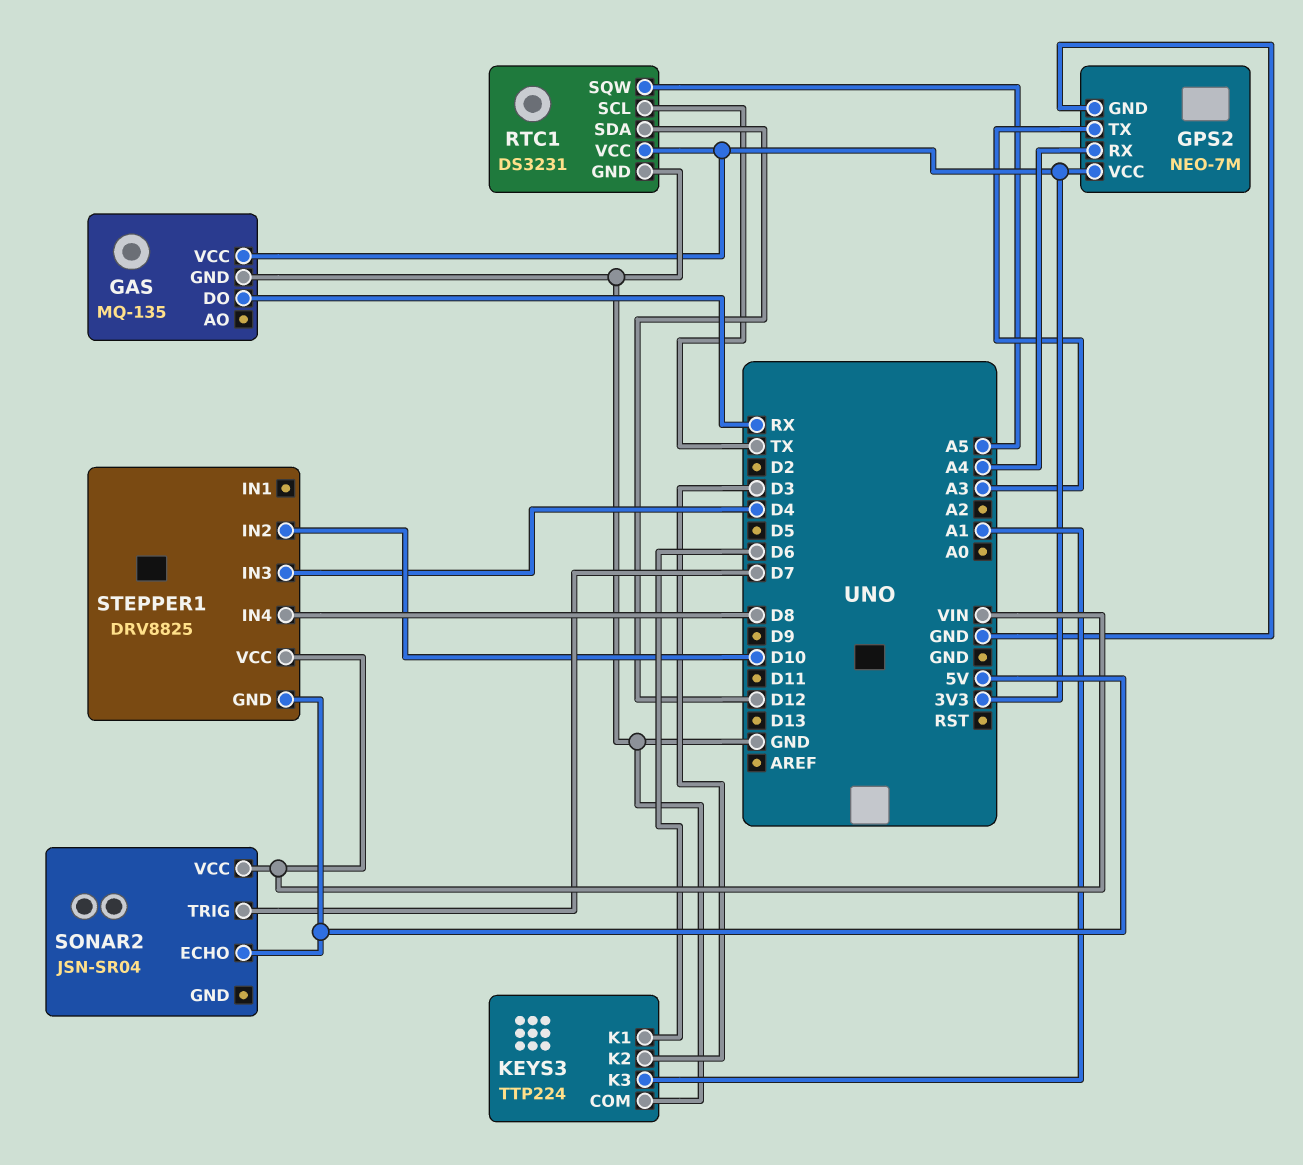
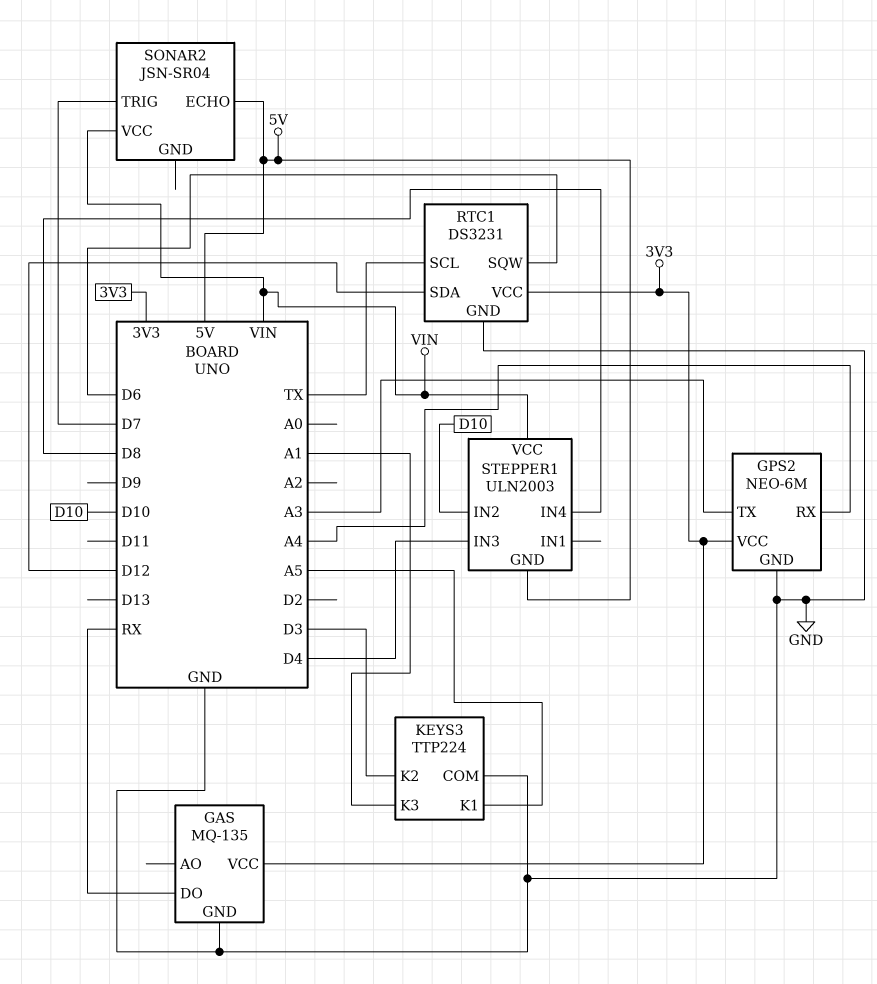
GPS2: NEO-7M -> NEO-6M
KEYS3 pin K1: D6 -> A5
RTC1 pin SQW: A5 -> D6
STEPPER1: DRV8825 -> ULN2003

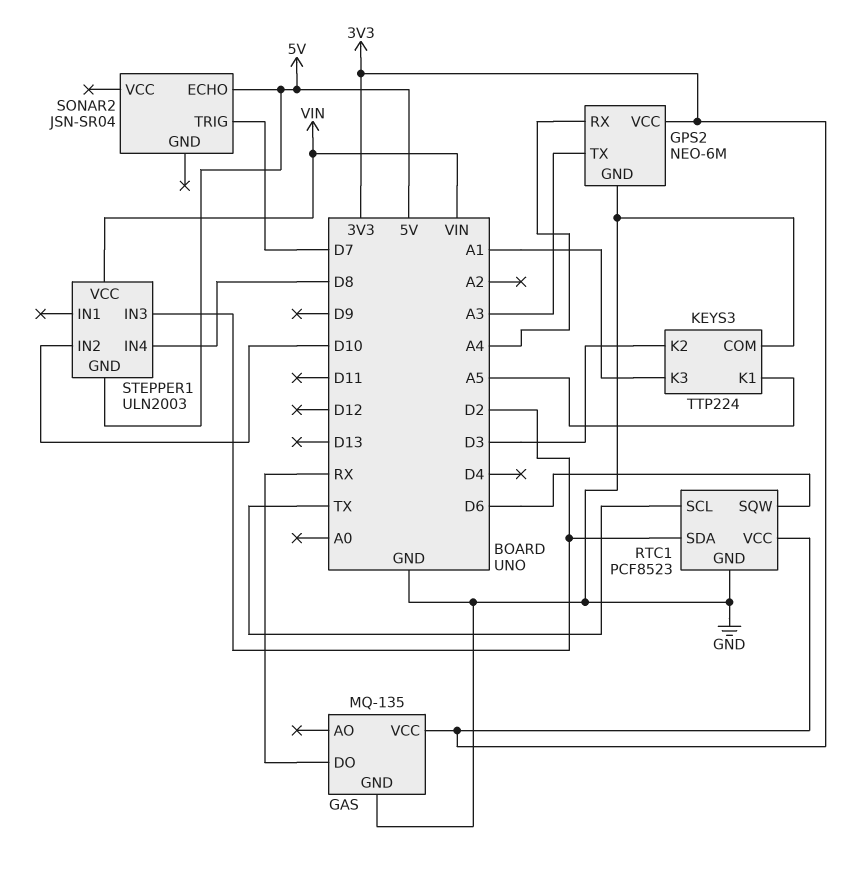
RTC1: DS3231 -> PCF8523
RTC1 pin SDA: D12 -> D2
SONAR2 pin VCC: VIN -> none
STEPPER1 pin IN3: D4 -> D2

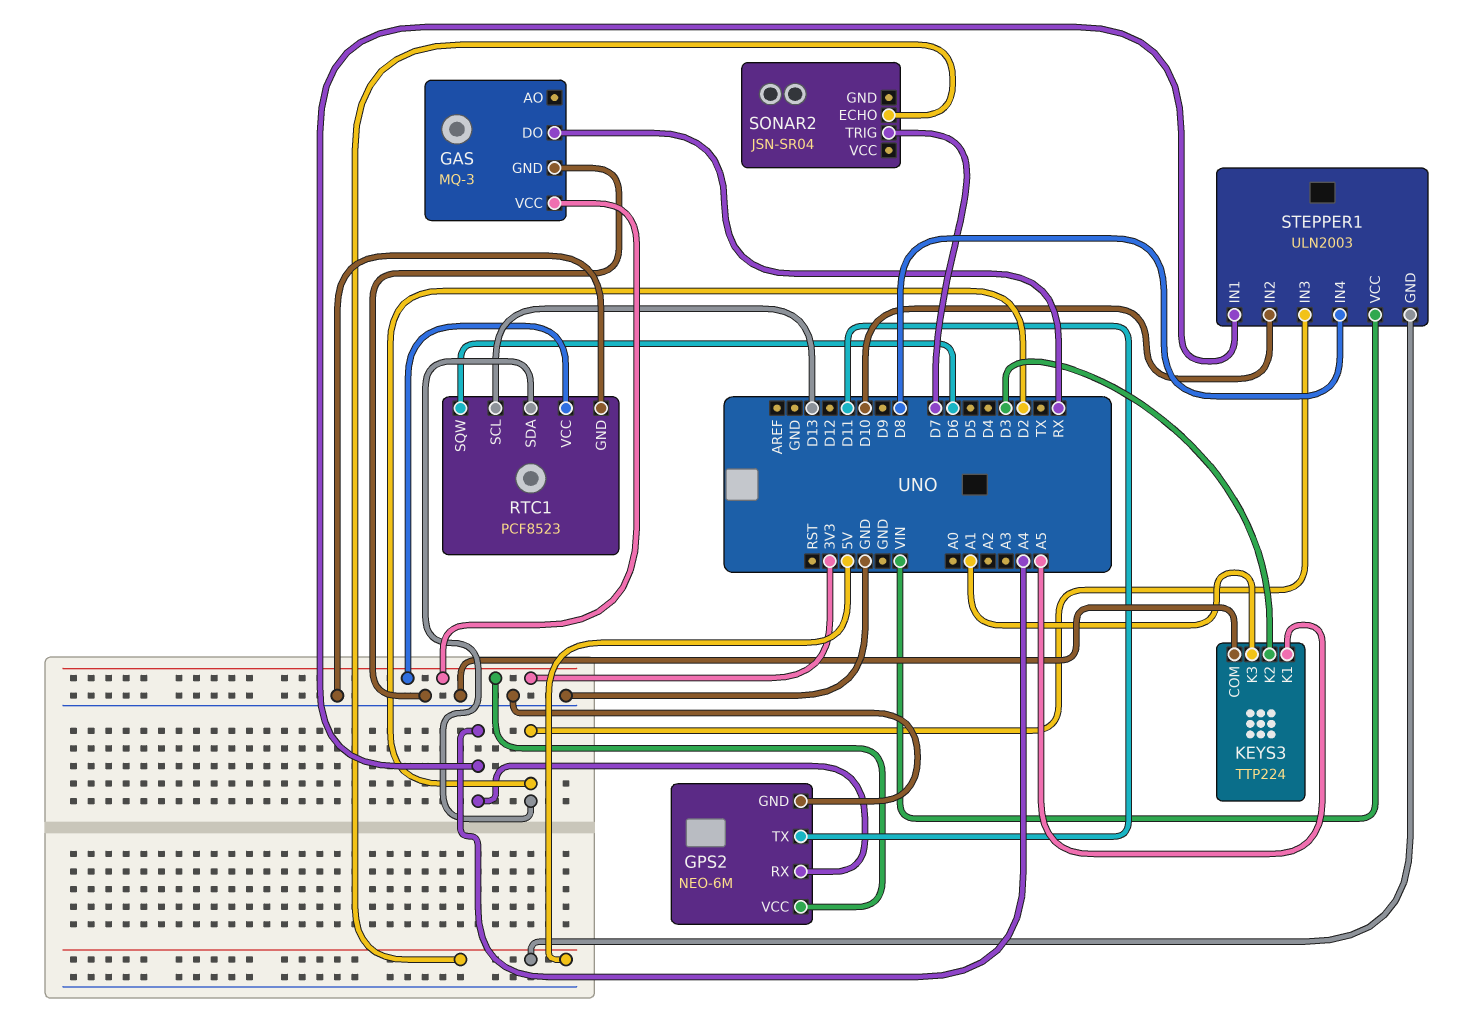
GAS: MQ-135 -> MQ-3
GPS2 pin TX: A3 -> D11
RTC1 pin SCL: TX -> D13
STEPPER1 pin IN1: none -> A4

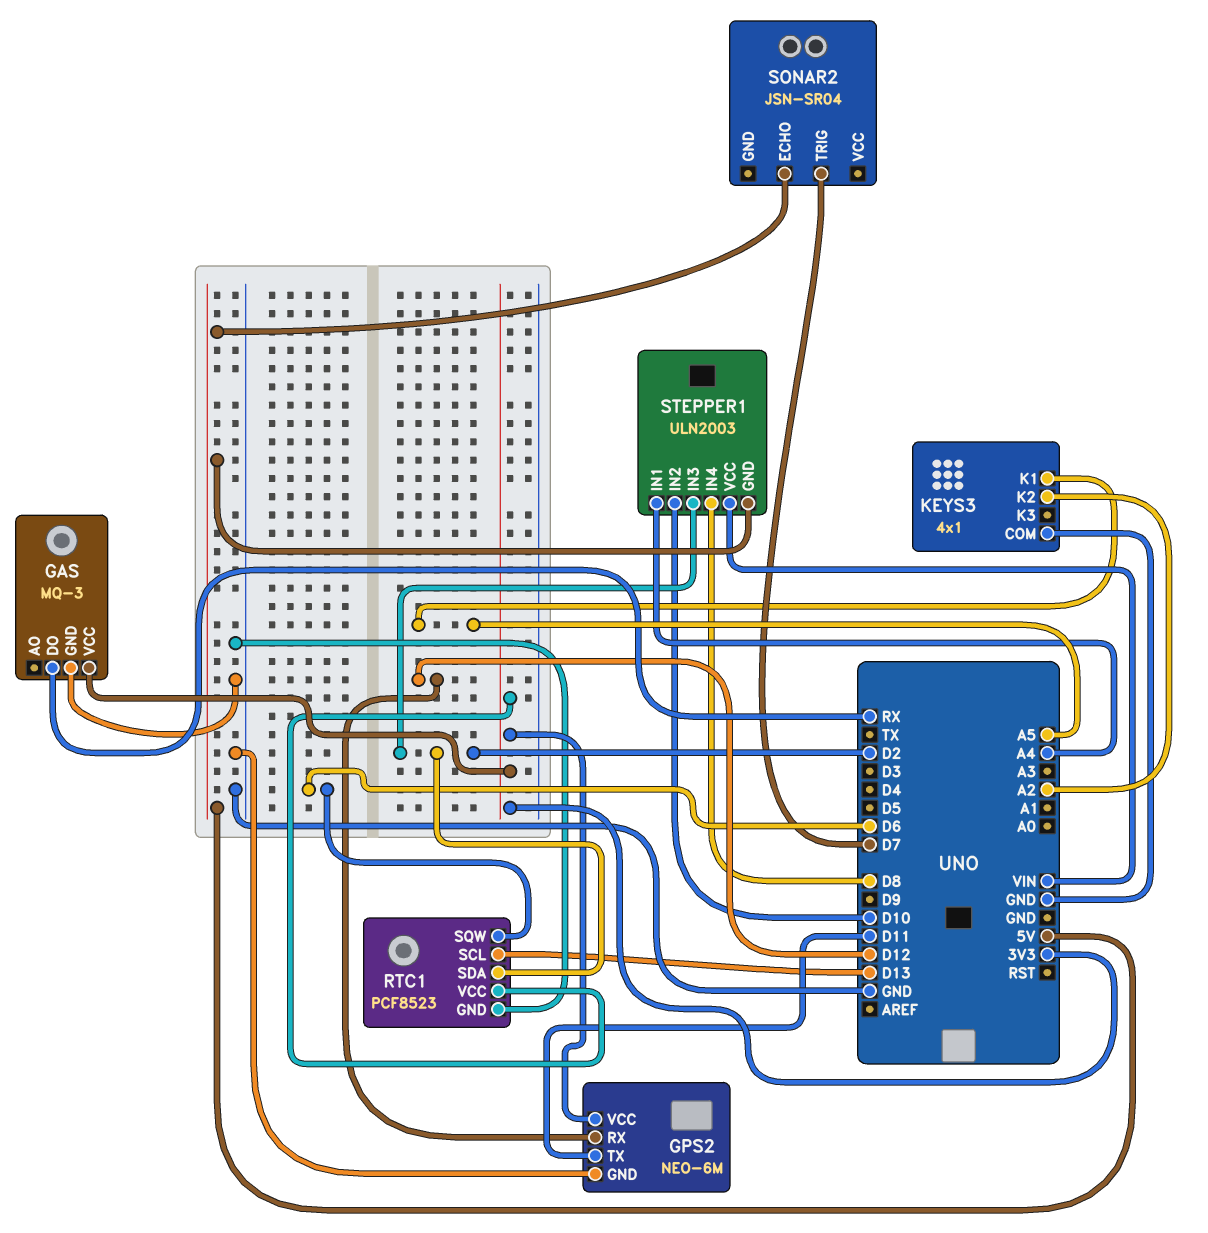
GPS2 pin RX: A4 -> D12
KEYS3: TTP224 -> 4x1
KEYS3 pin K2: D3 -> A2
KEYS3 pin K3: A1 -> none

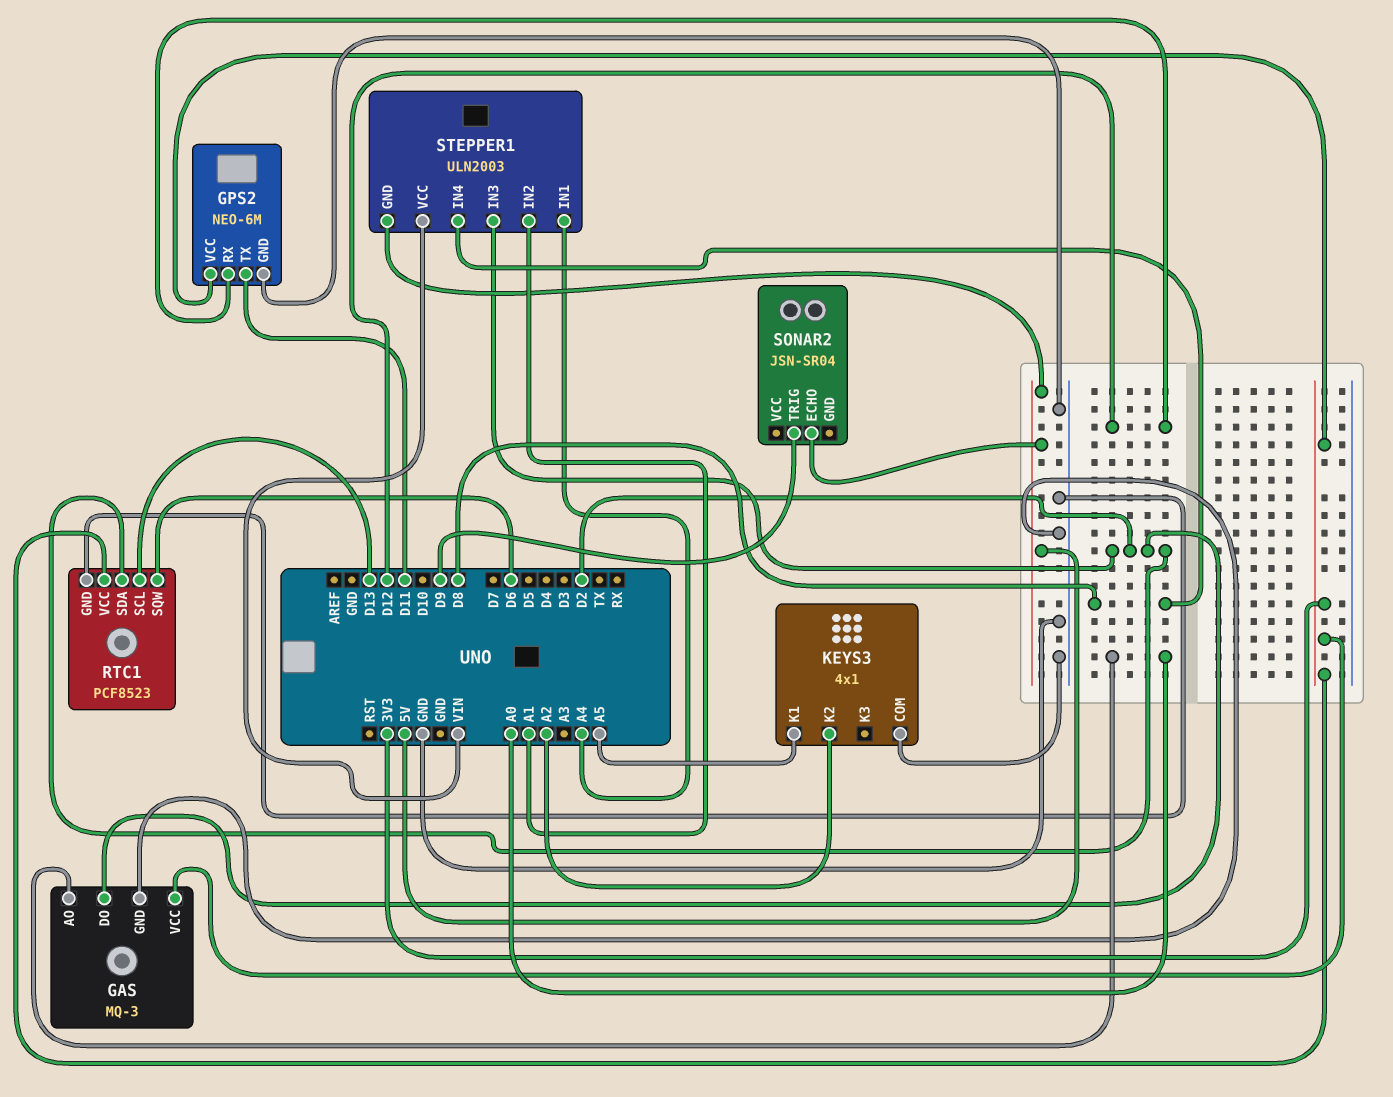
GAS pin AO: none -> A0
GAS pin DO: RX -> D2
SONAR2 pin TRIG: D7 -> D9
STEPPER1 pin IN2: D10 -> A1

